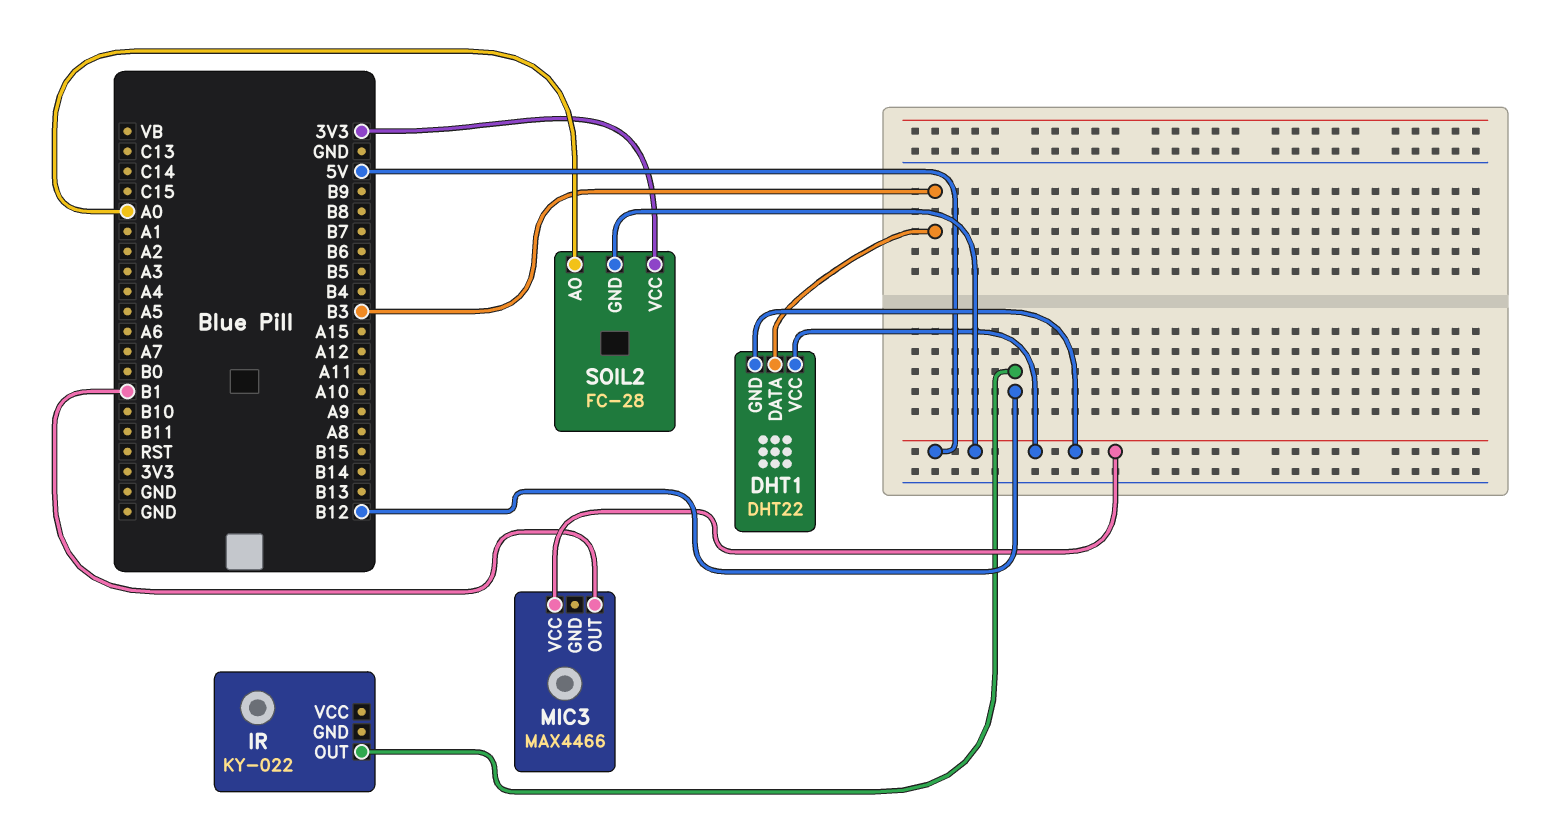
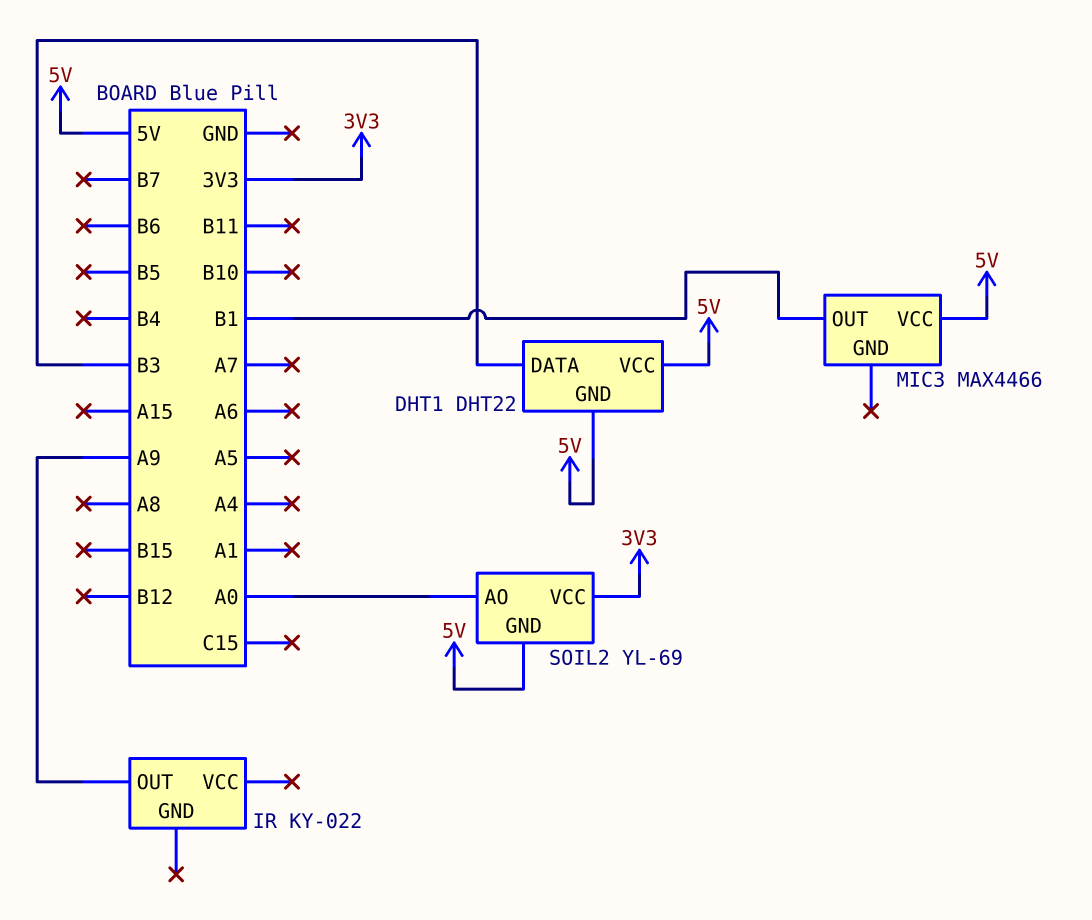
IR pin OUT: B12 -> A9
SOIL2: FC-28 -> YL-69

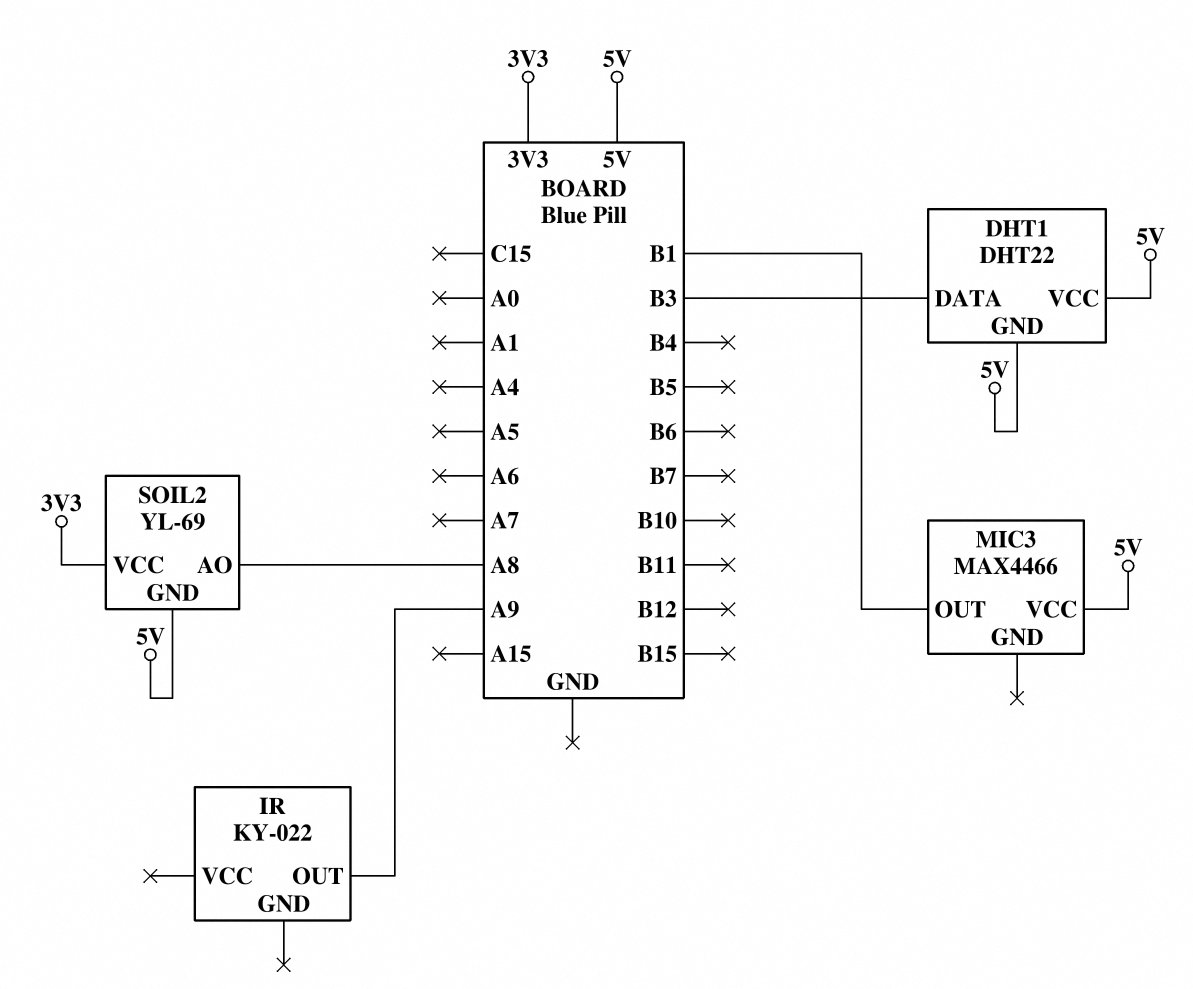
SOIL2 pin AO: A0 -> A8

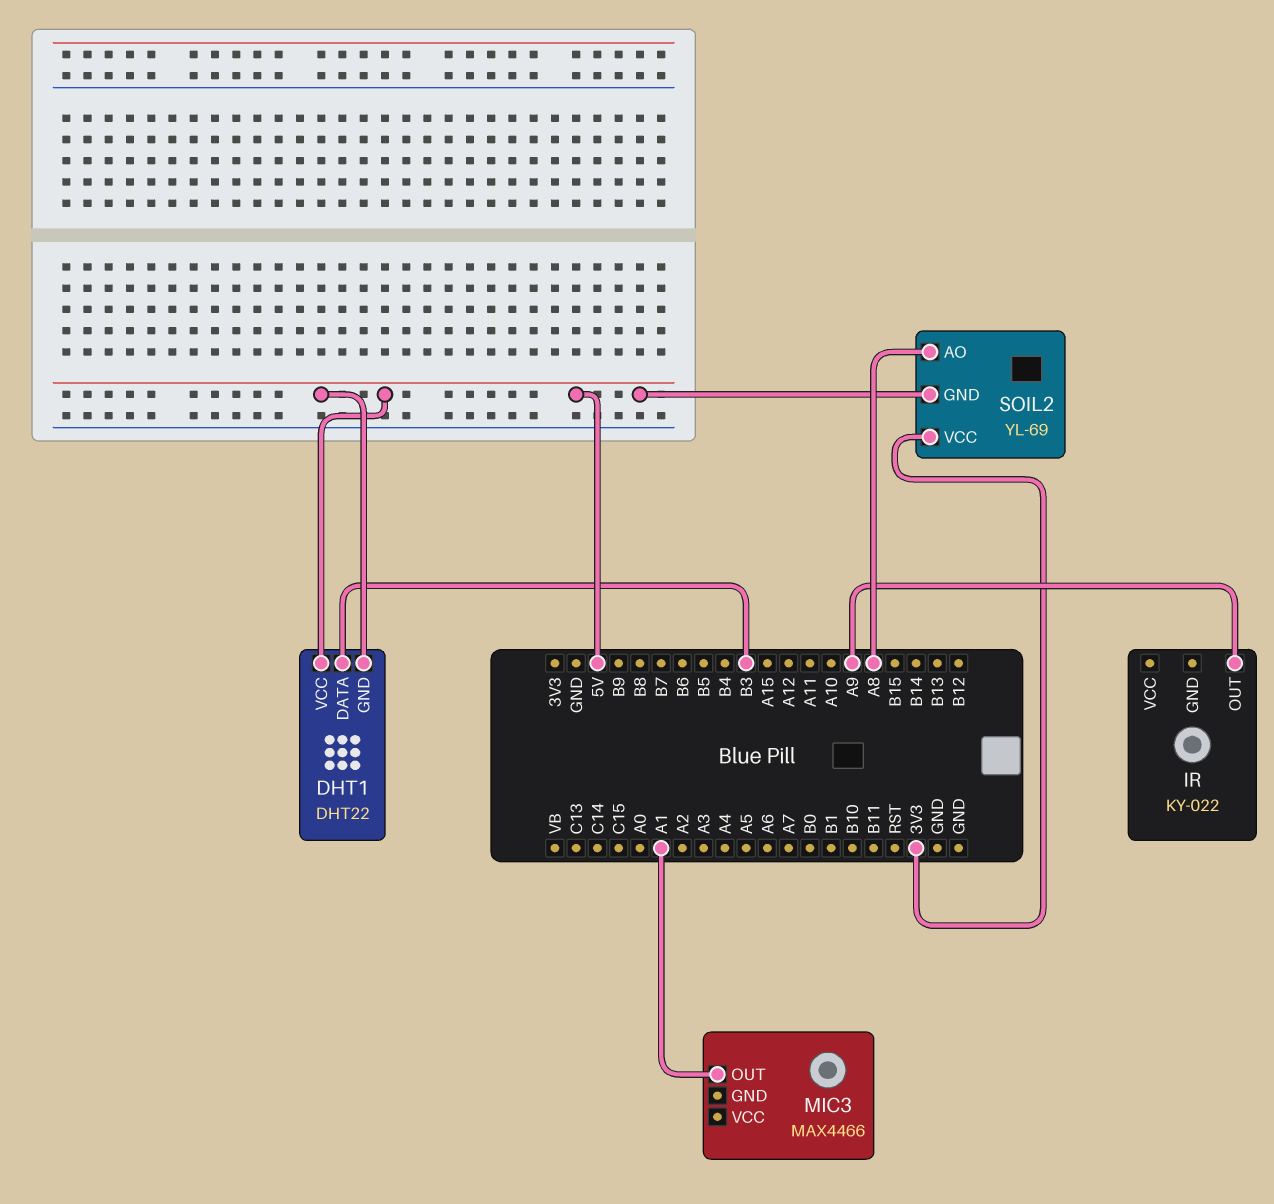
MIC3 pin OUT: B1 -> A1
MIC3 pin VCC: 5V -> none

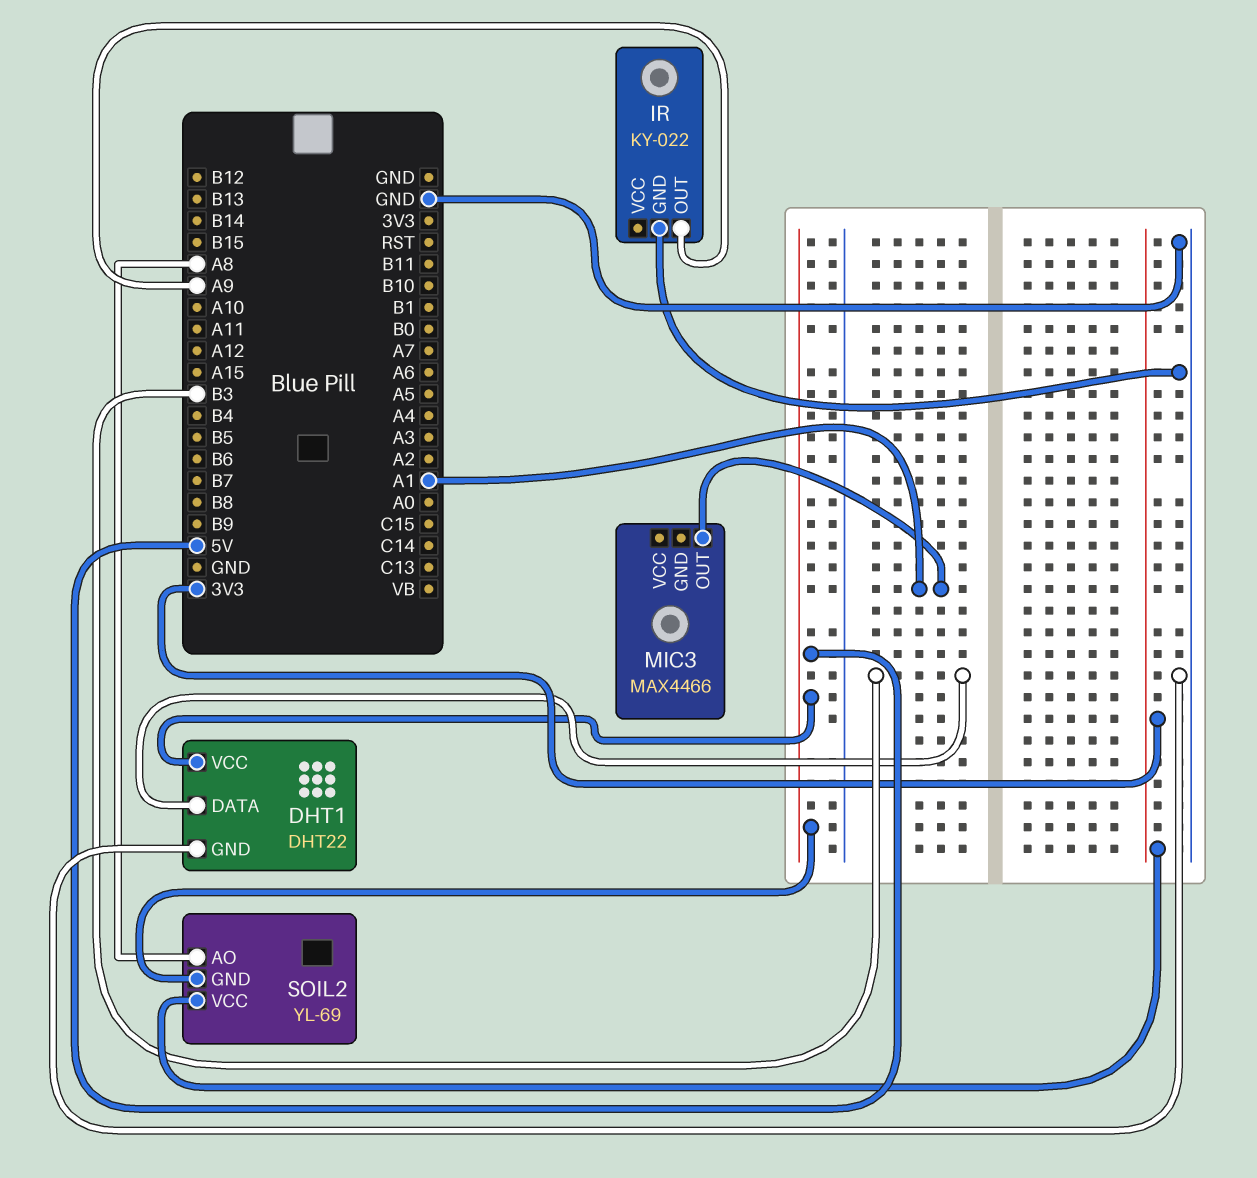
DHT1 pin GND: 5V -> GND
IR pin GND: none -> GND

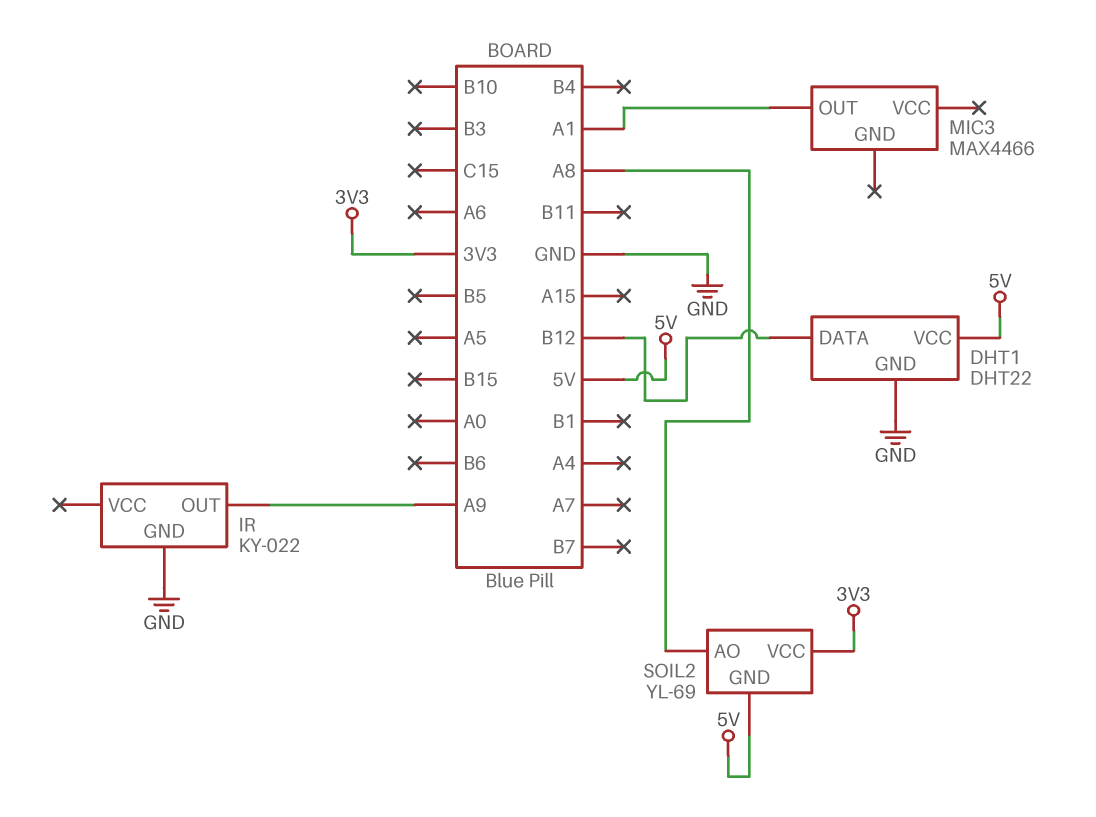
DHT1 pin DATA: B3 -> B12

